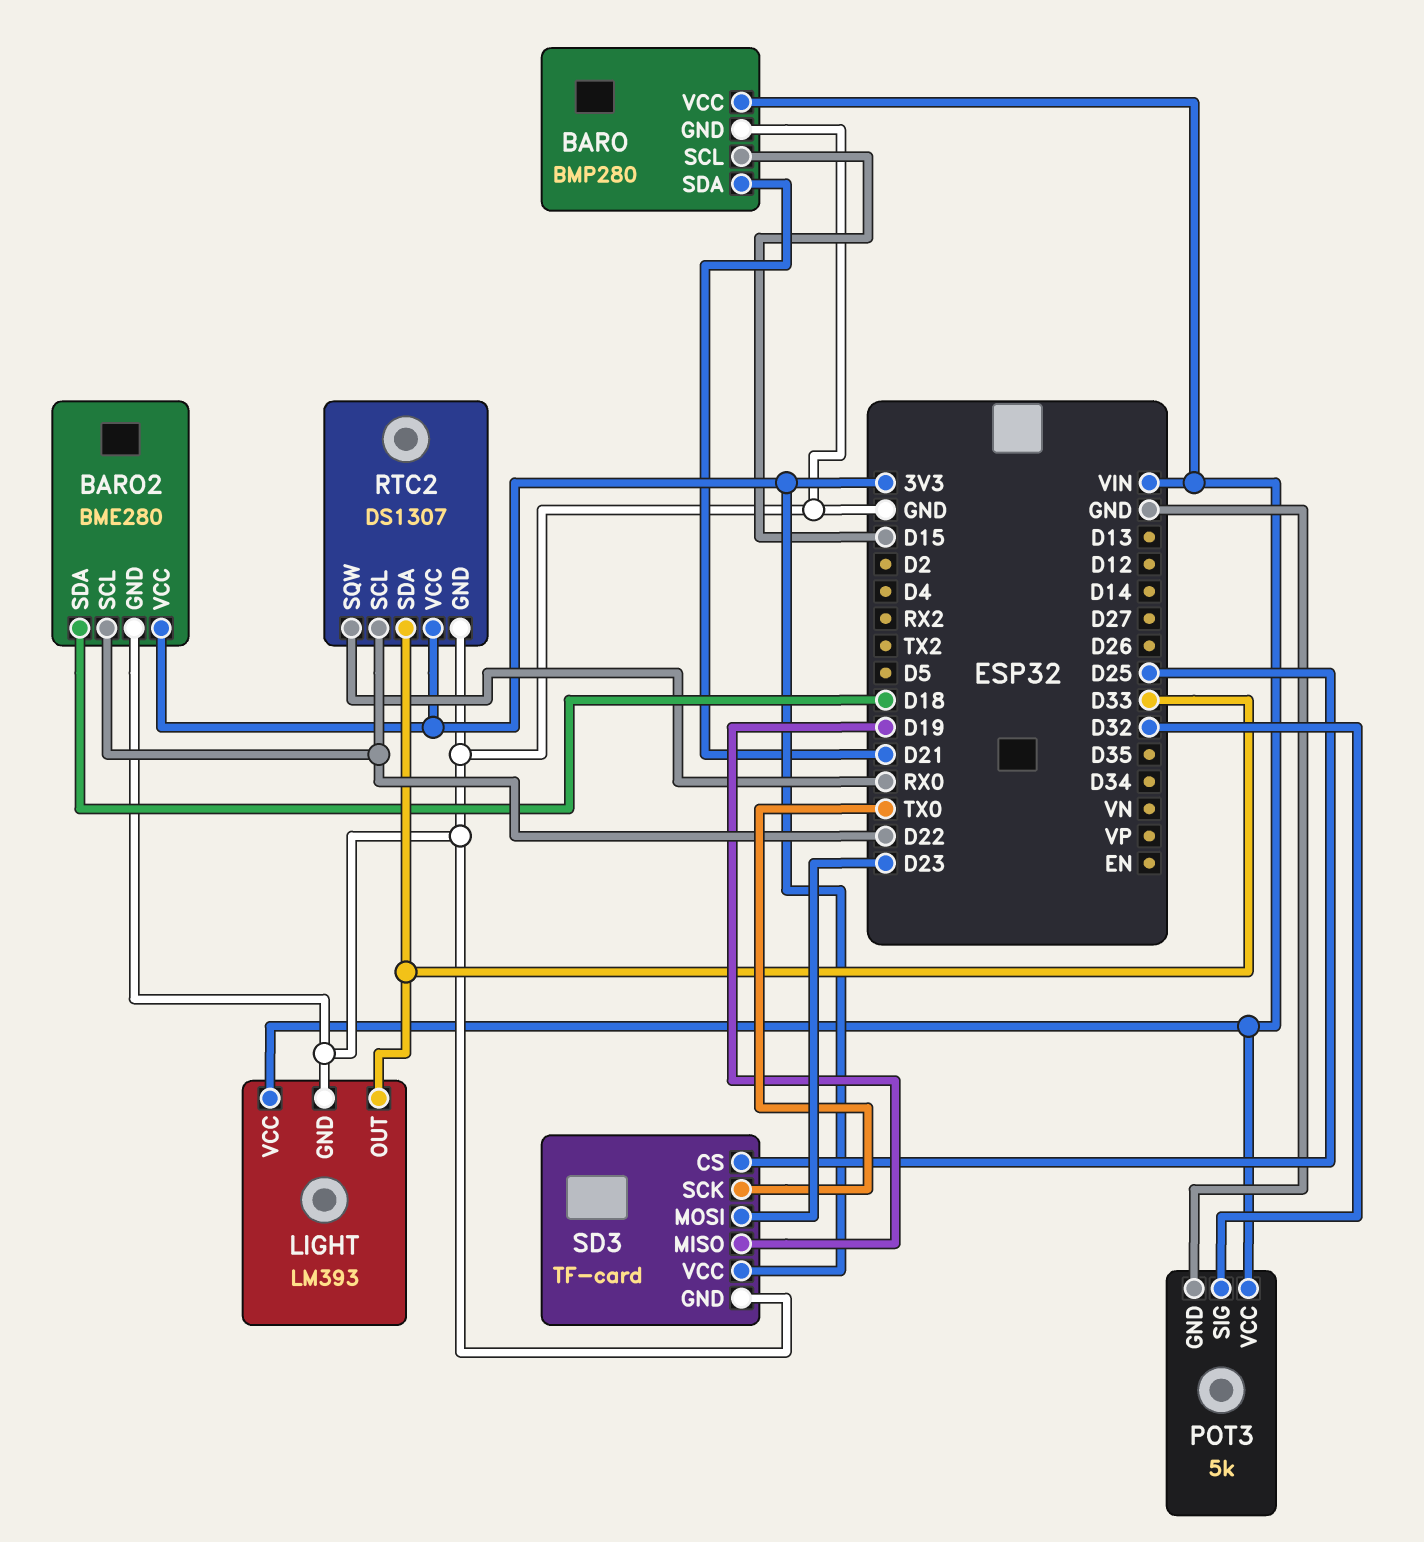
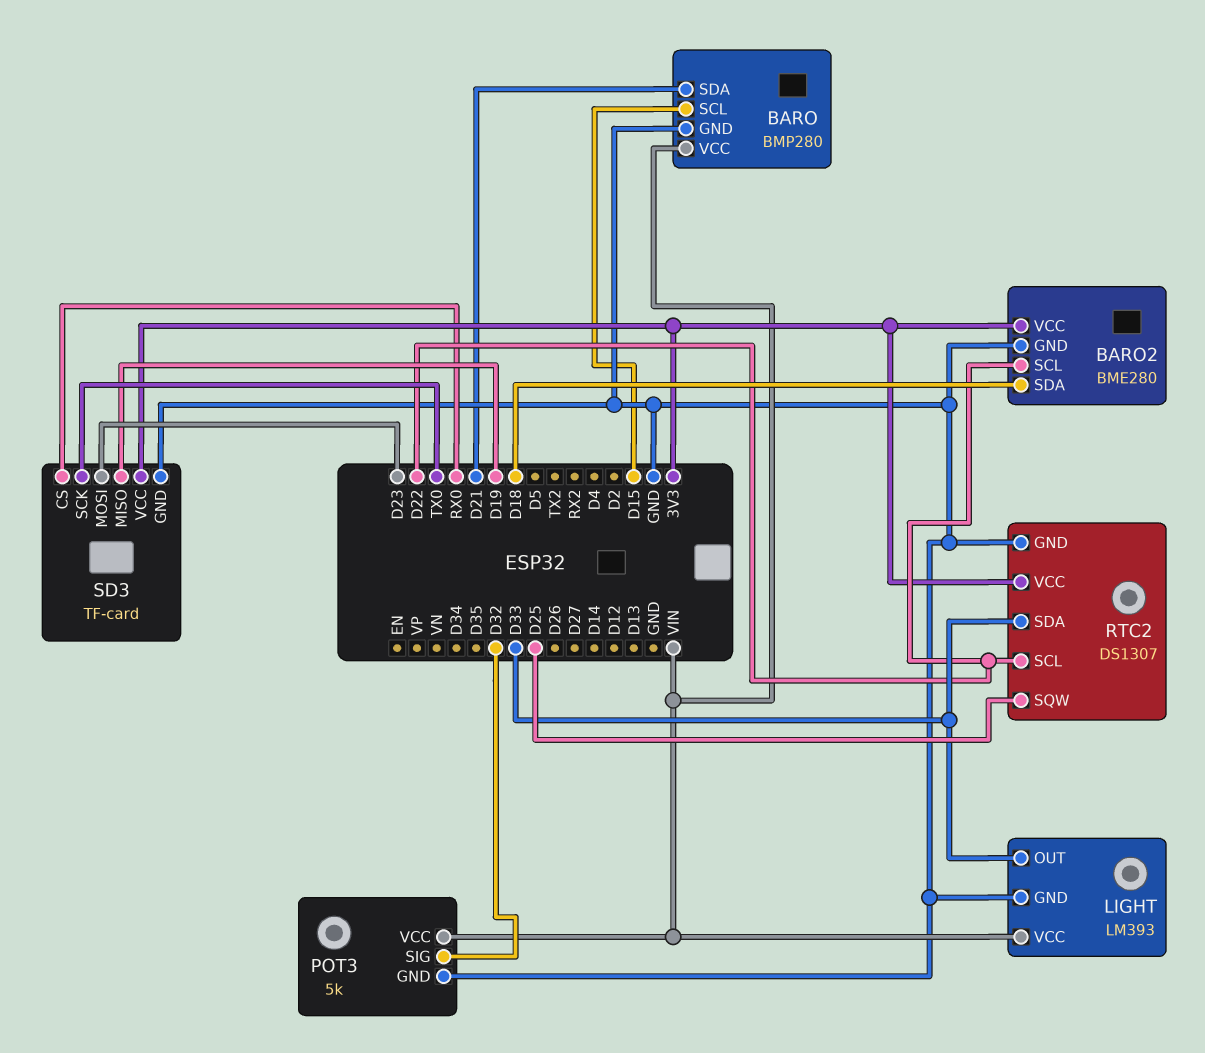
RTC2 pin SQW: RX0 -> D25
SD3 pin CS: D25 -> RX0

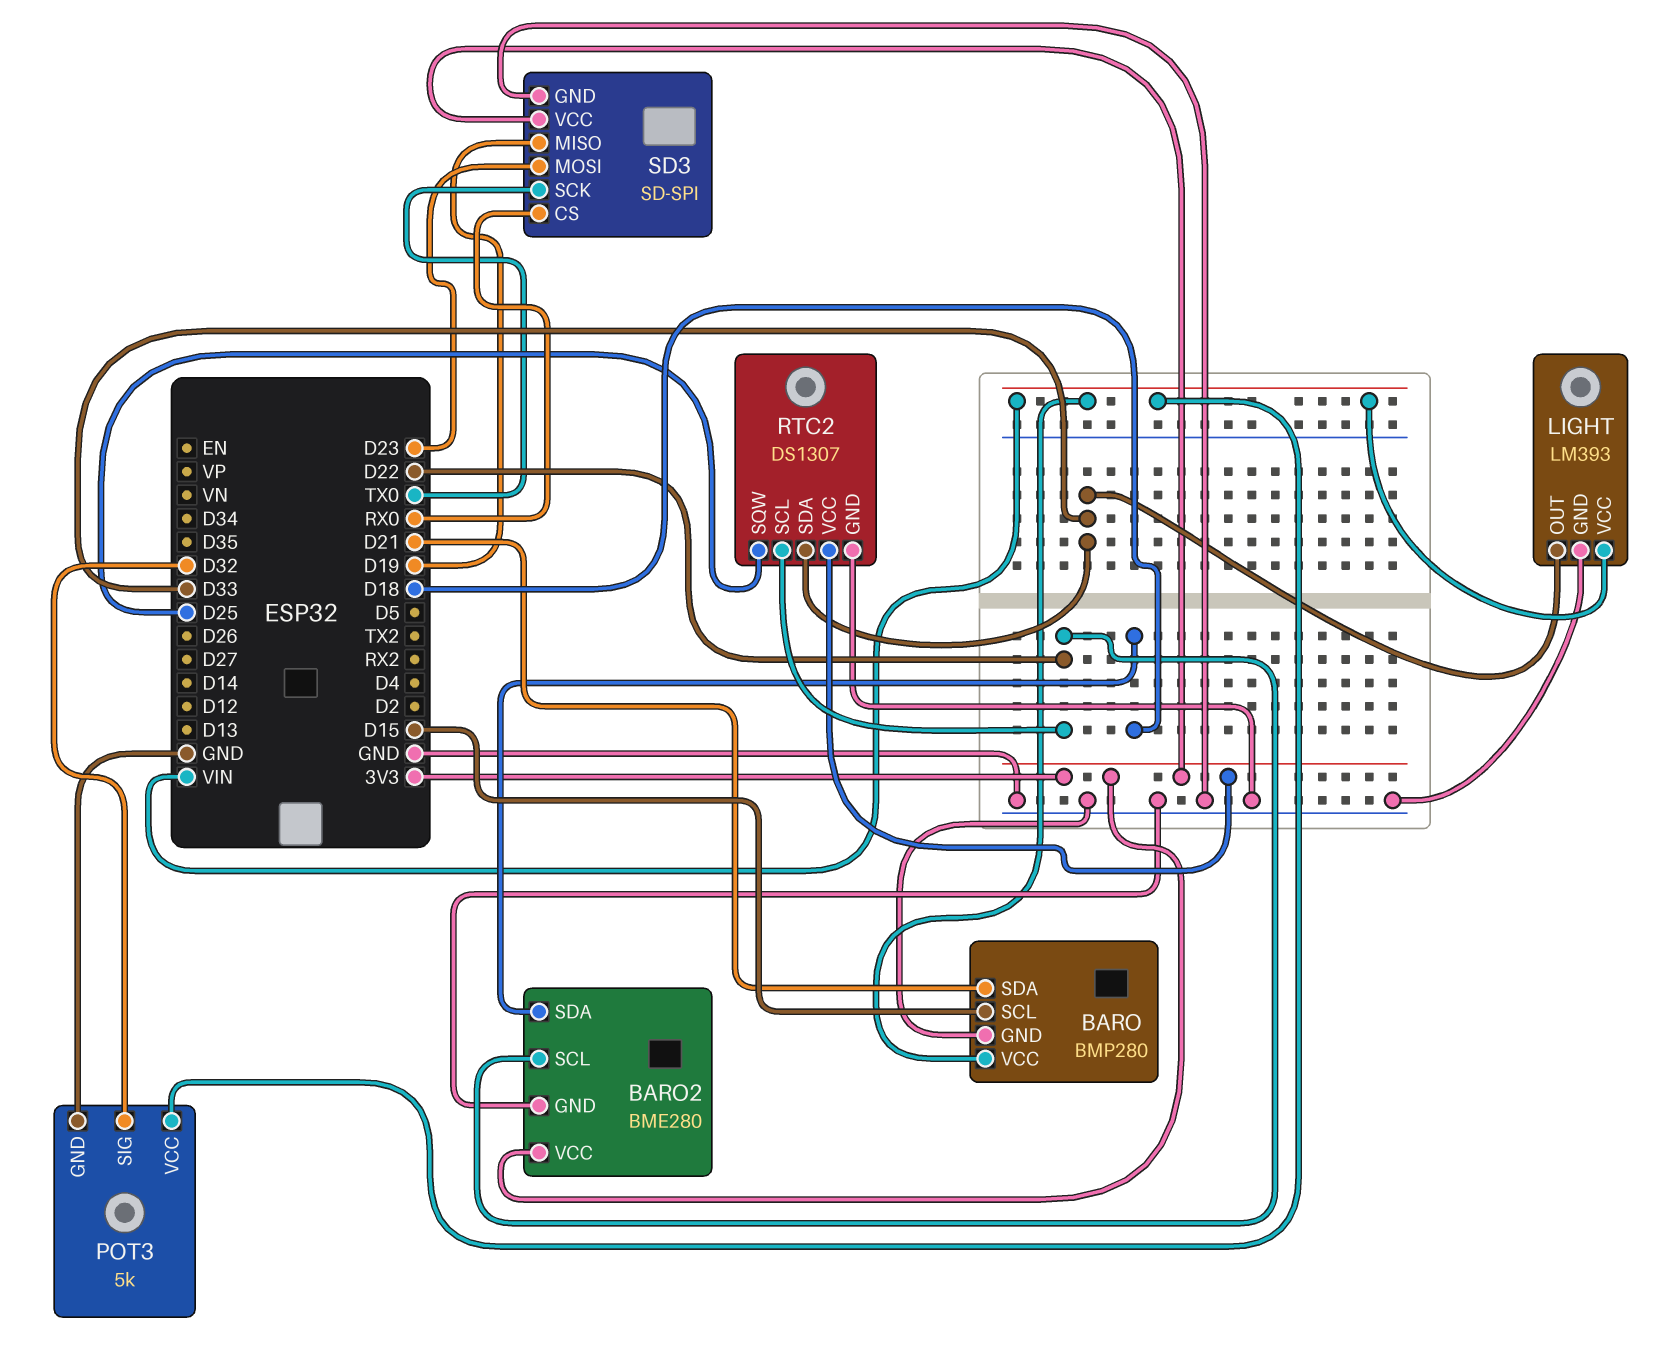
SD3: TF-card -> SD-SPI

